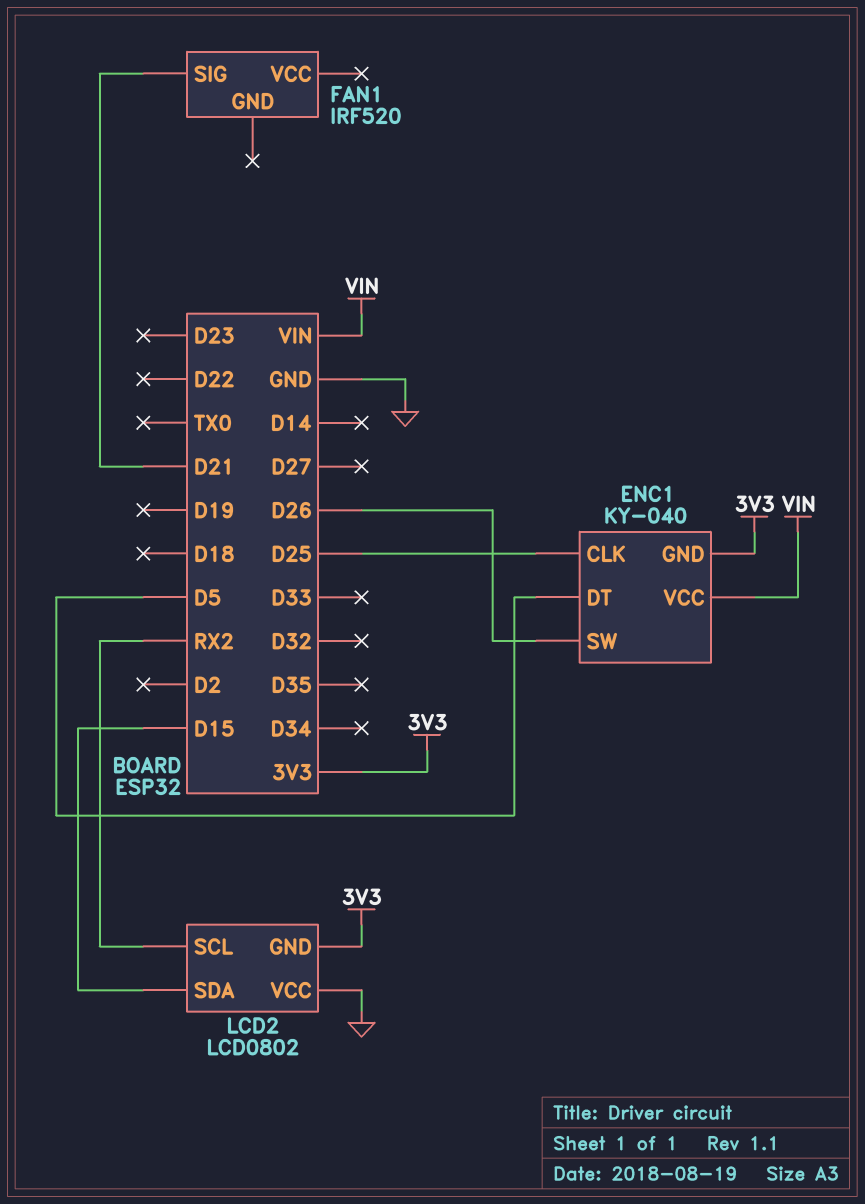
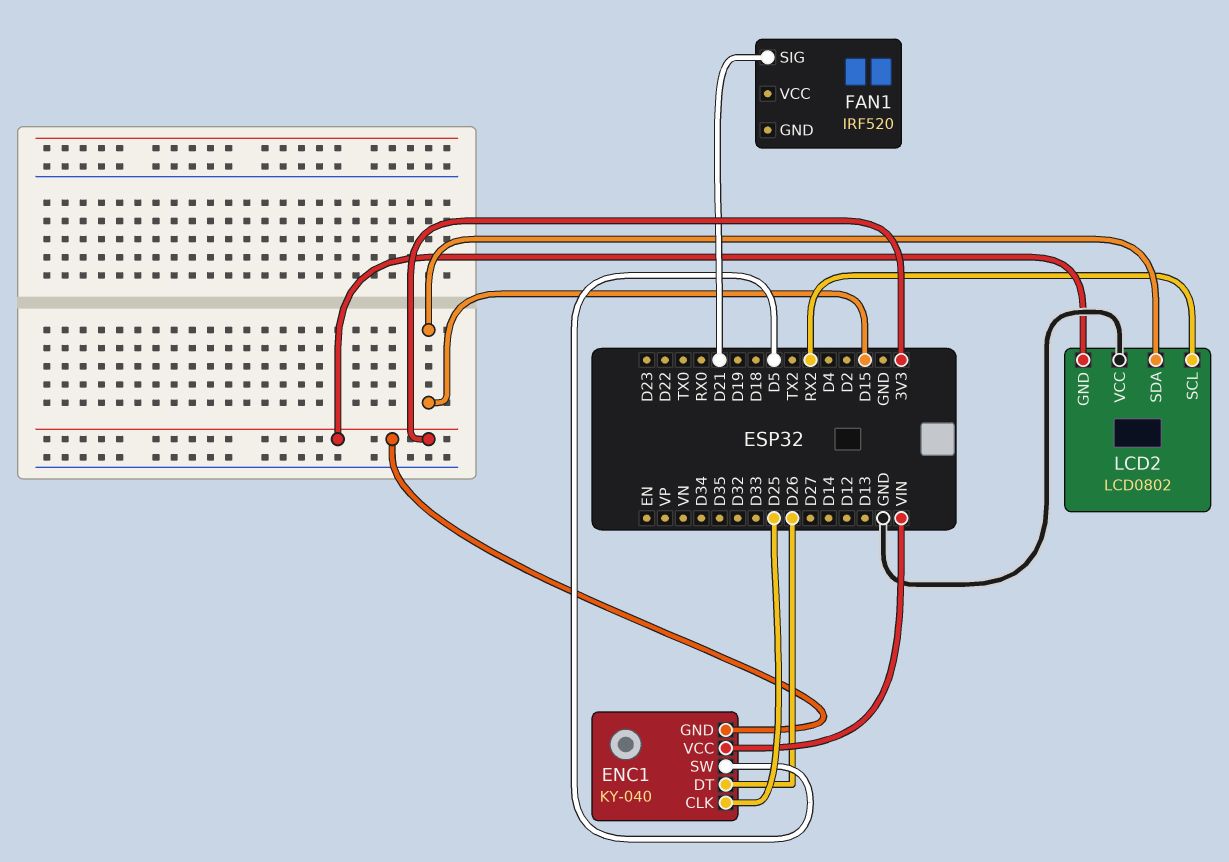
ENC1 pin DT: D5 -> D26
ENC1 pin SW: D26 -> D5

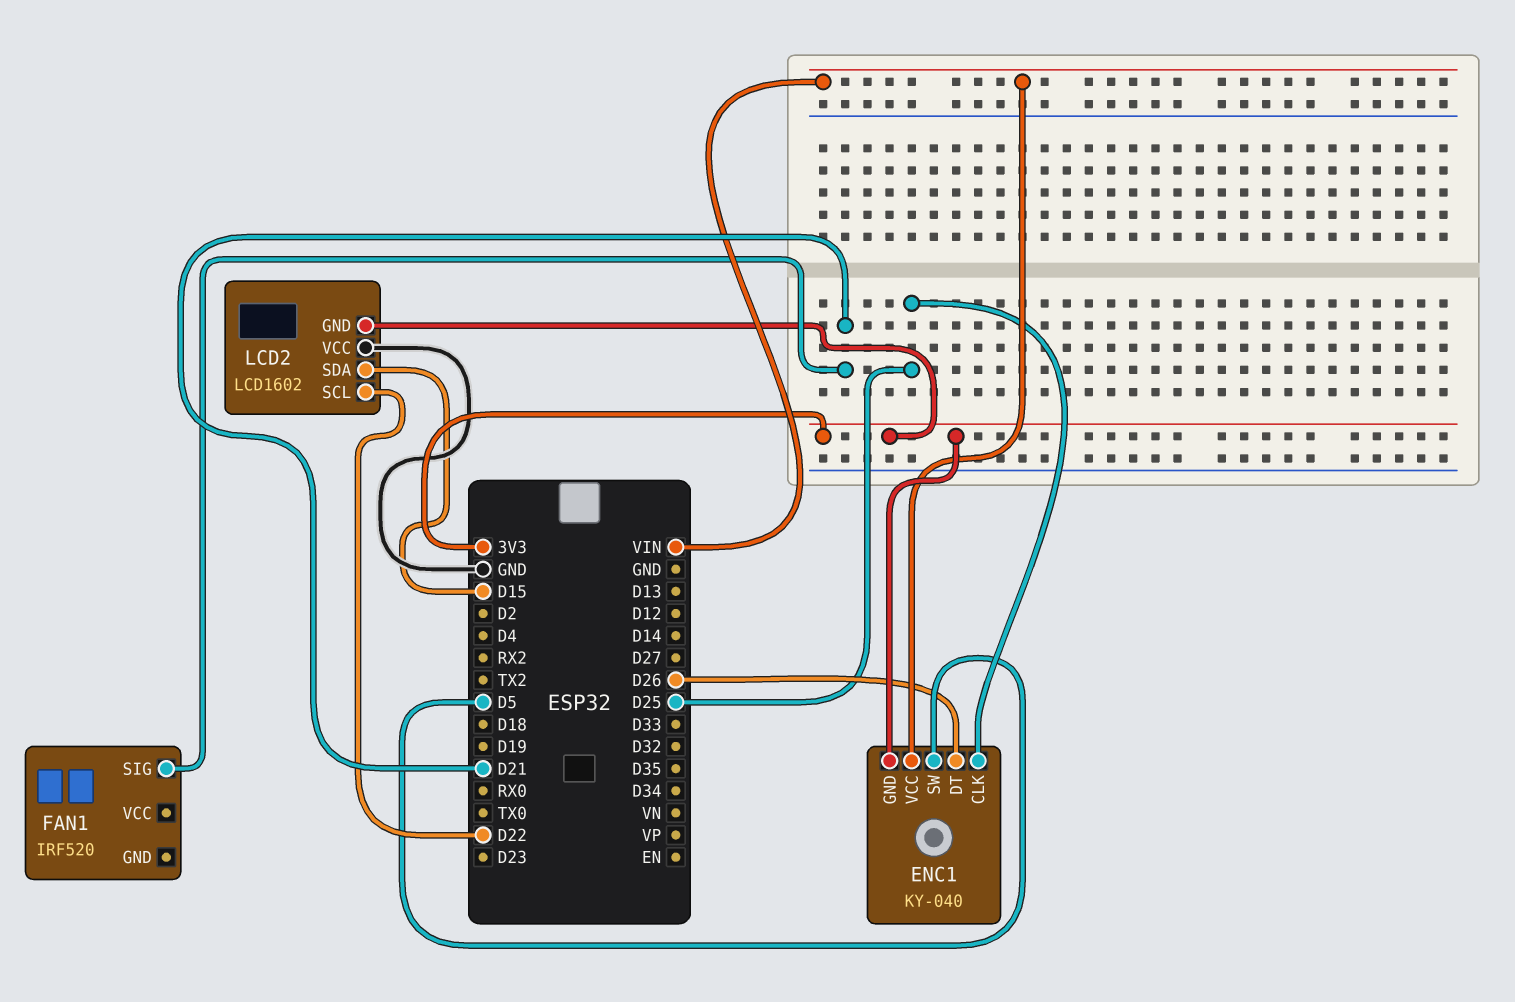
LCD2: LCD0802 -> LCD1602
LCD2 pin SCL: RX2 -> D22

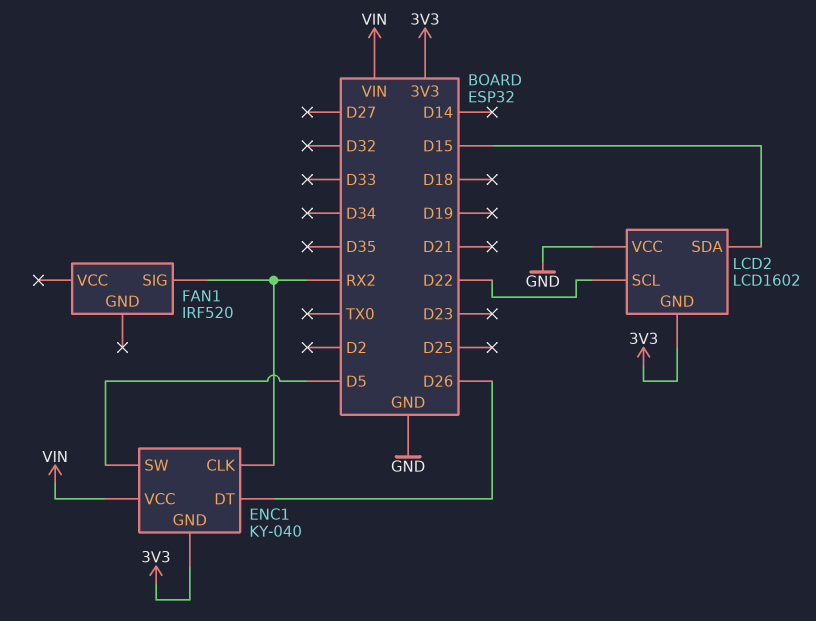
ENC1 pin CLK: D25 -> RX2
FAN1 pin SIG: D21 -> RX2

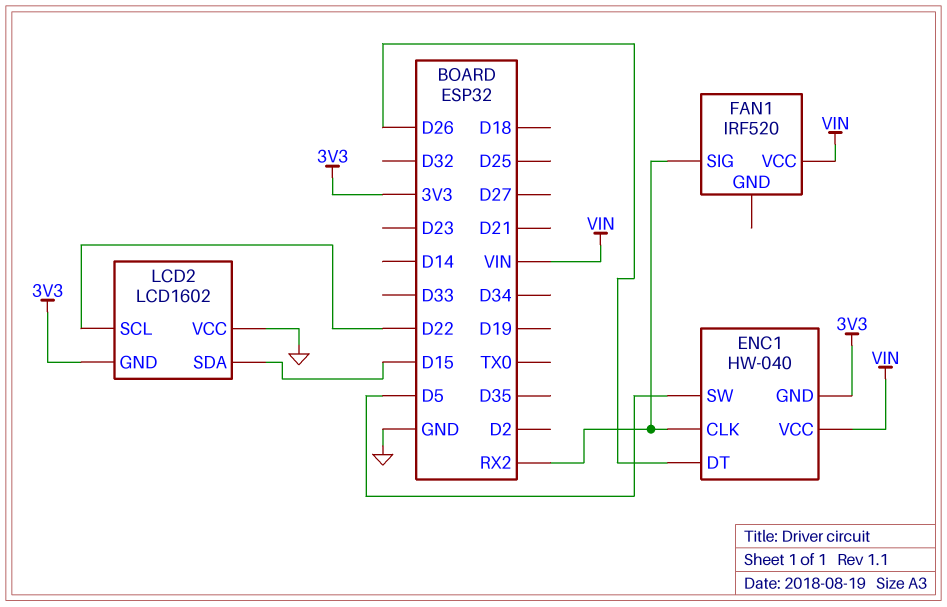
ENC1: KY-040 -> HW-040
FAN1 pin VCC: none -> VIN

